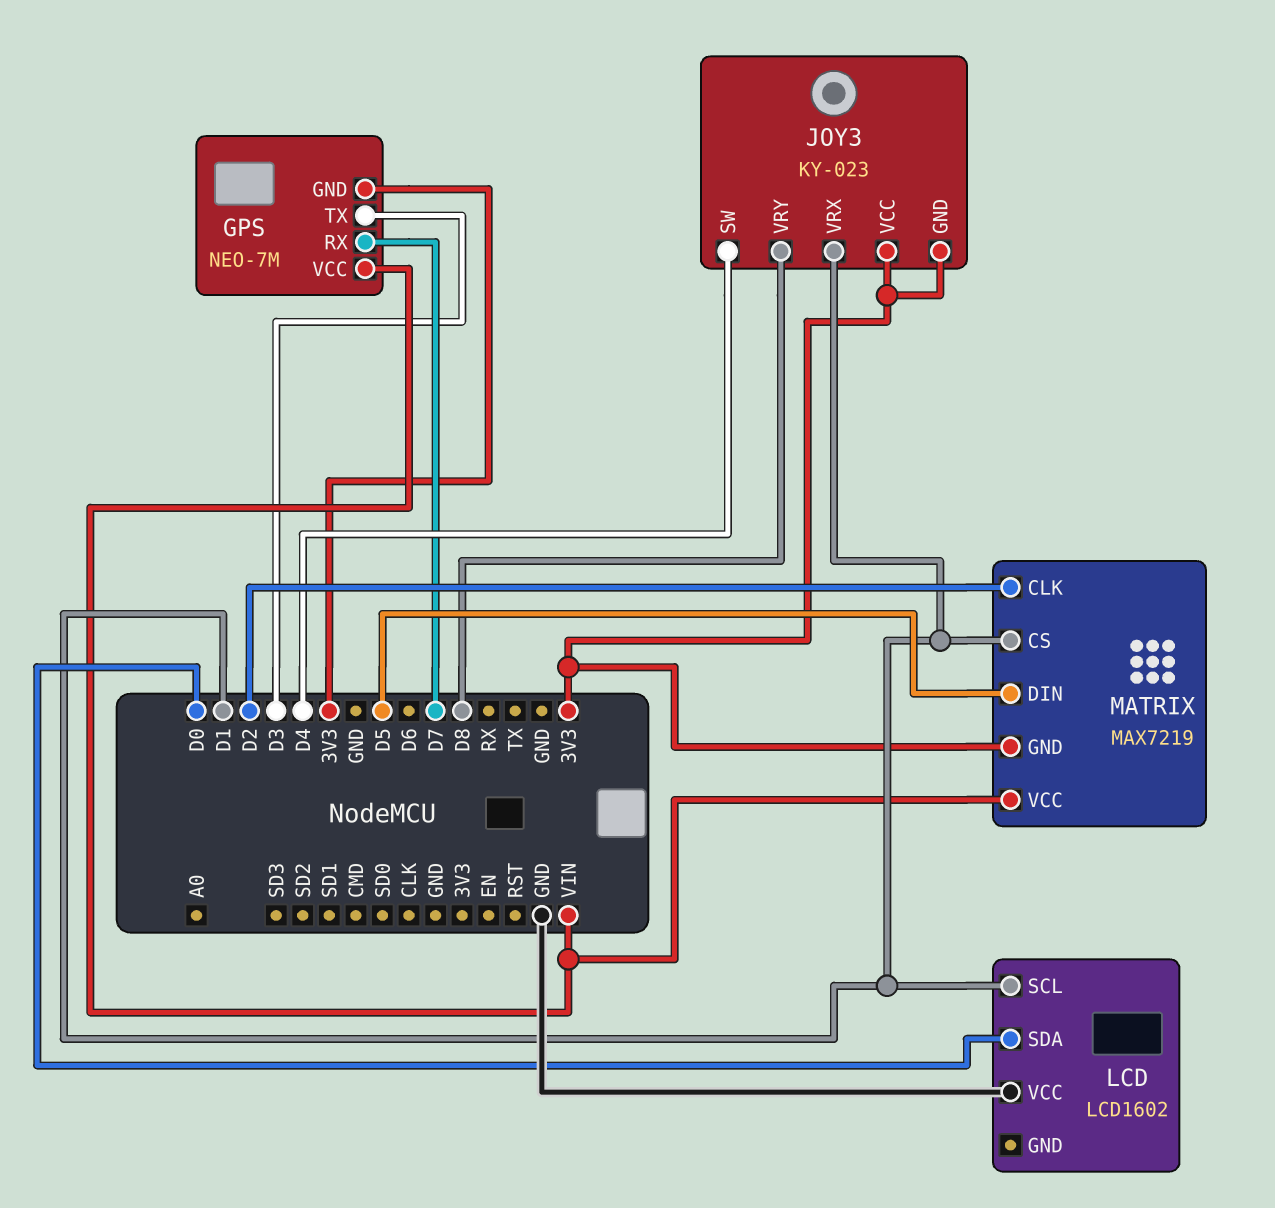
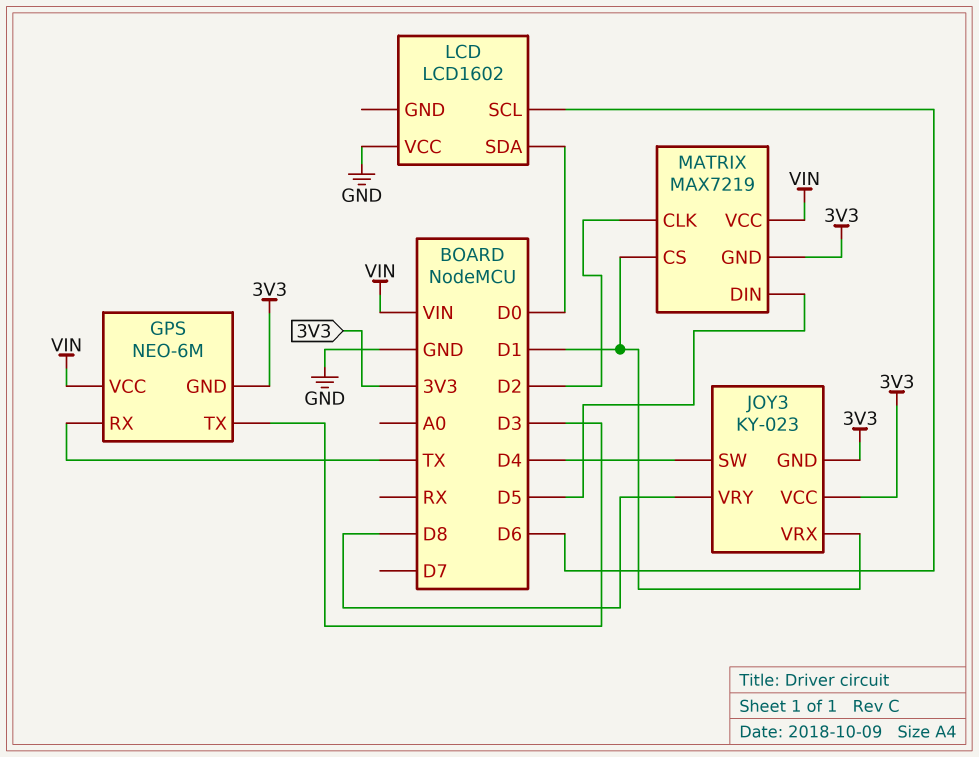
GPS: NEO-7M -> NEO-6M
GPS pin RX: D7 -> TX
LCD pin SCL: D1 -> D6

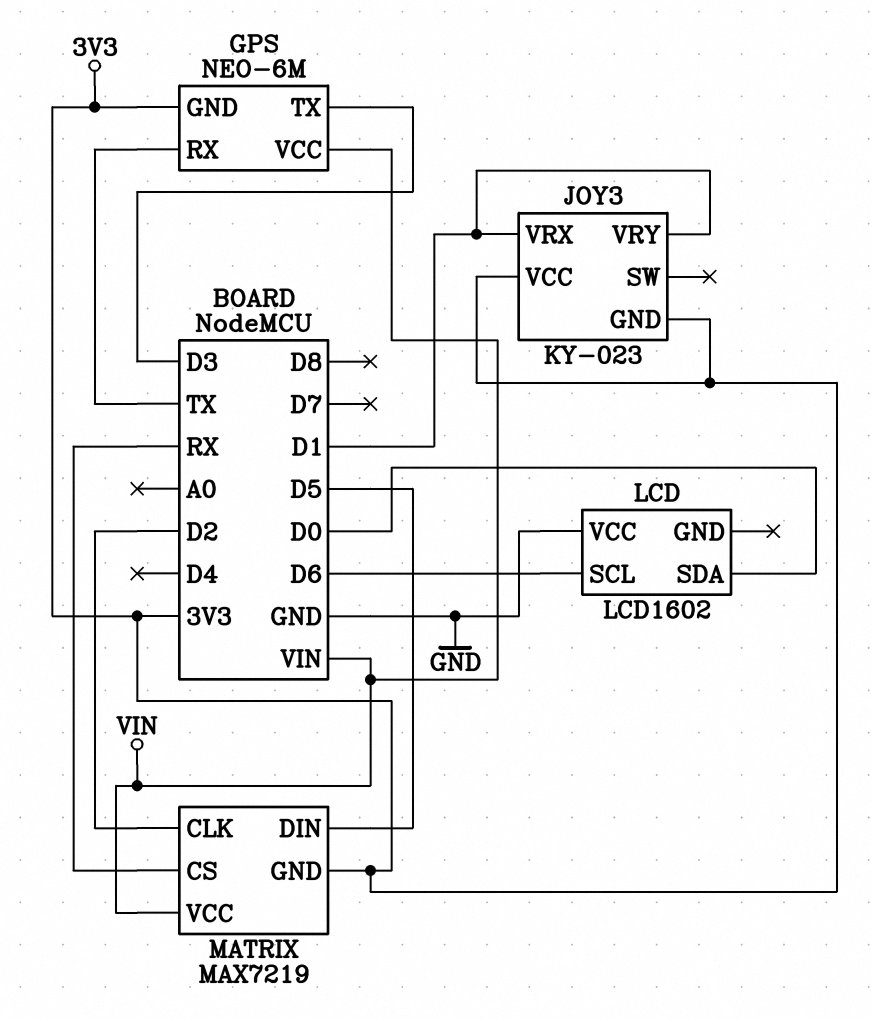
JOY3 pin SW: D4 -> none
JOY3 pin VRY: D8 -> D1
MATRIX pin CS: D1 -> RX

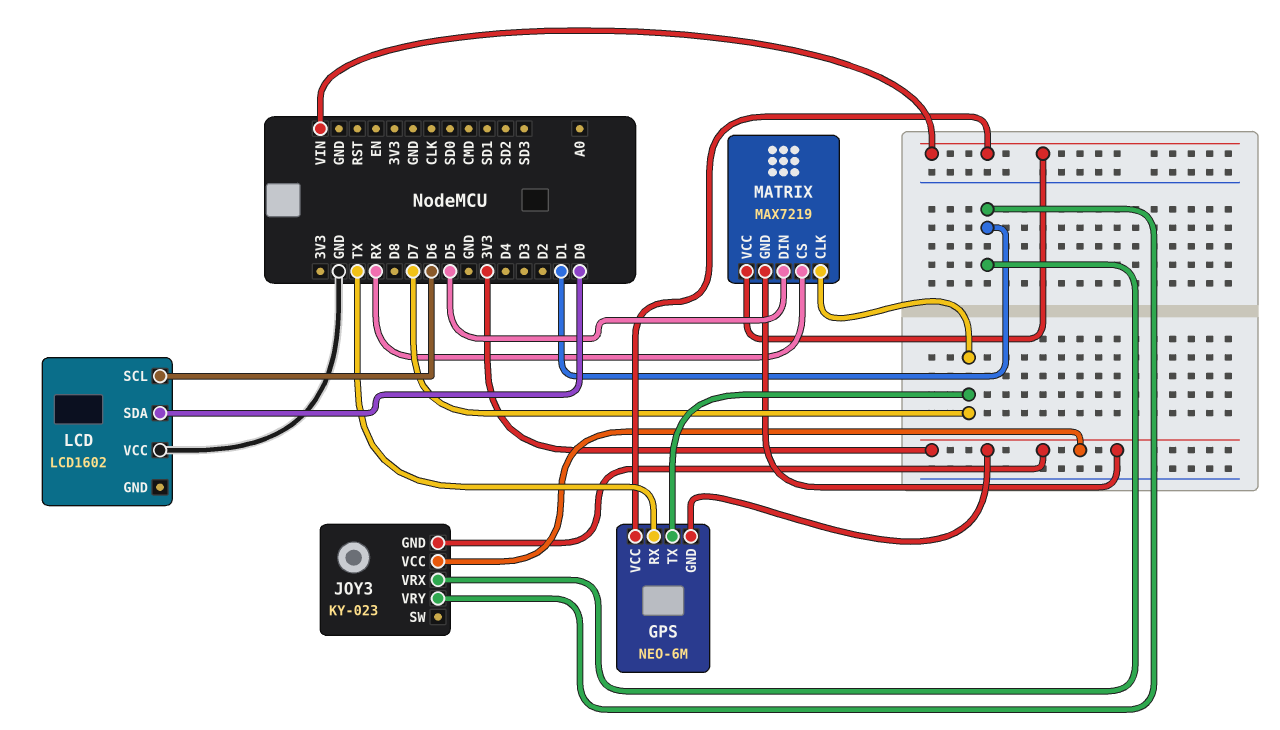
GPS pin TX: D3 -> D7
MATRIX pin CLK: D2 -> D7

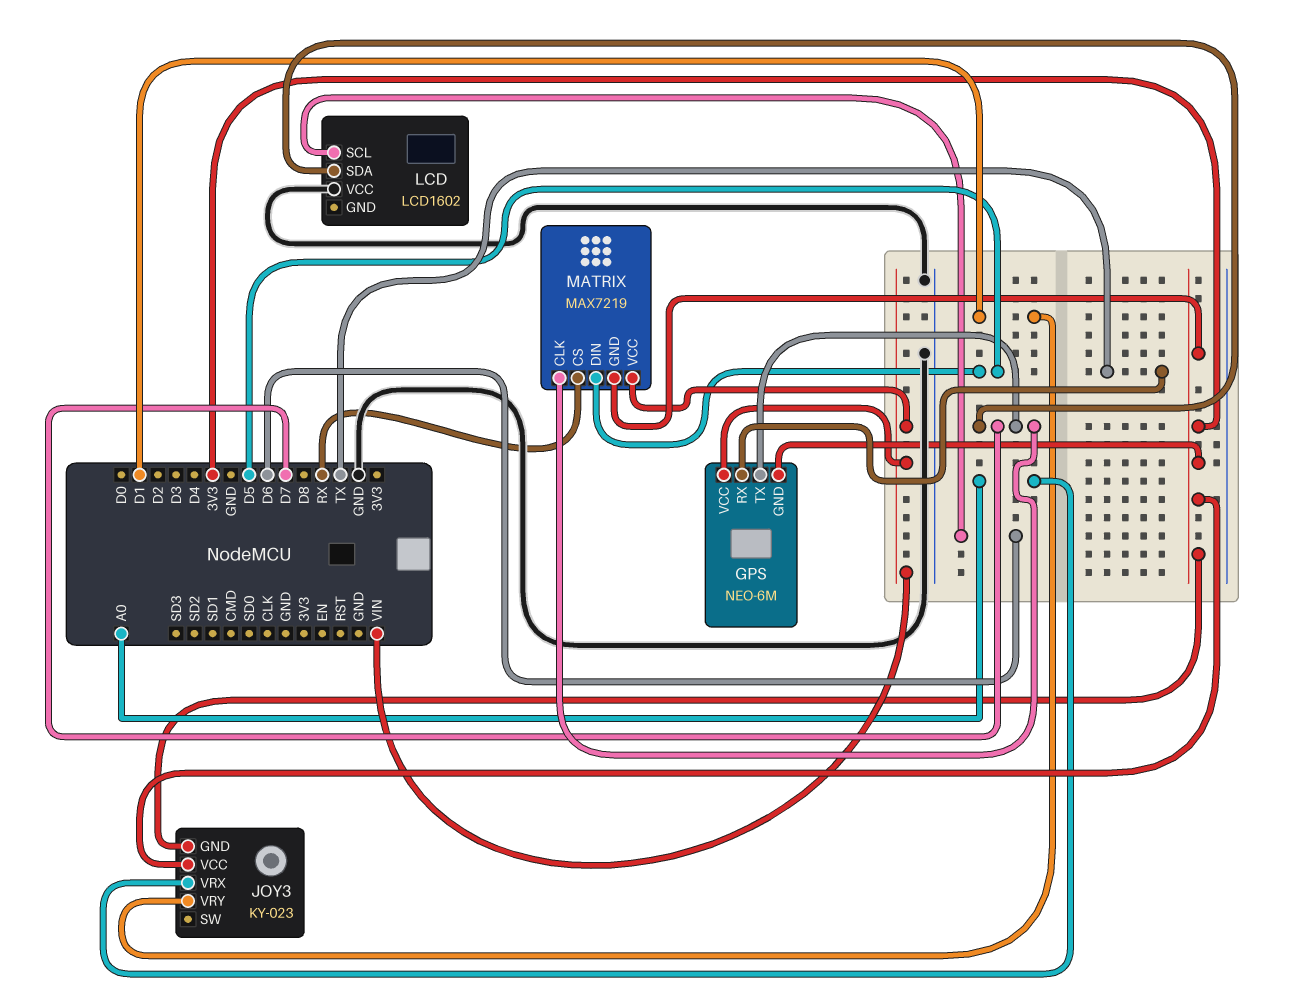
JOY3 pin VRX: D1 -> A0
LCD pin SDA: D0 -> D7

